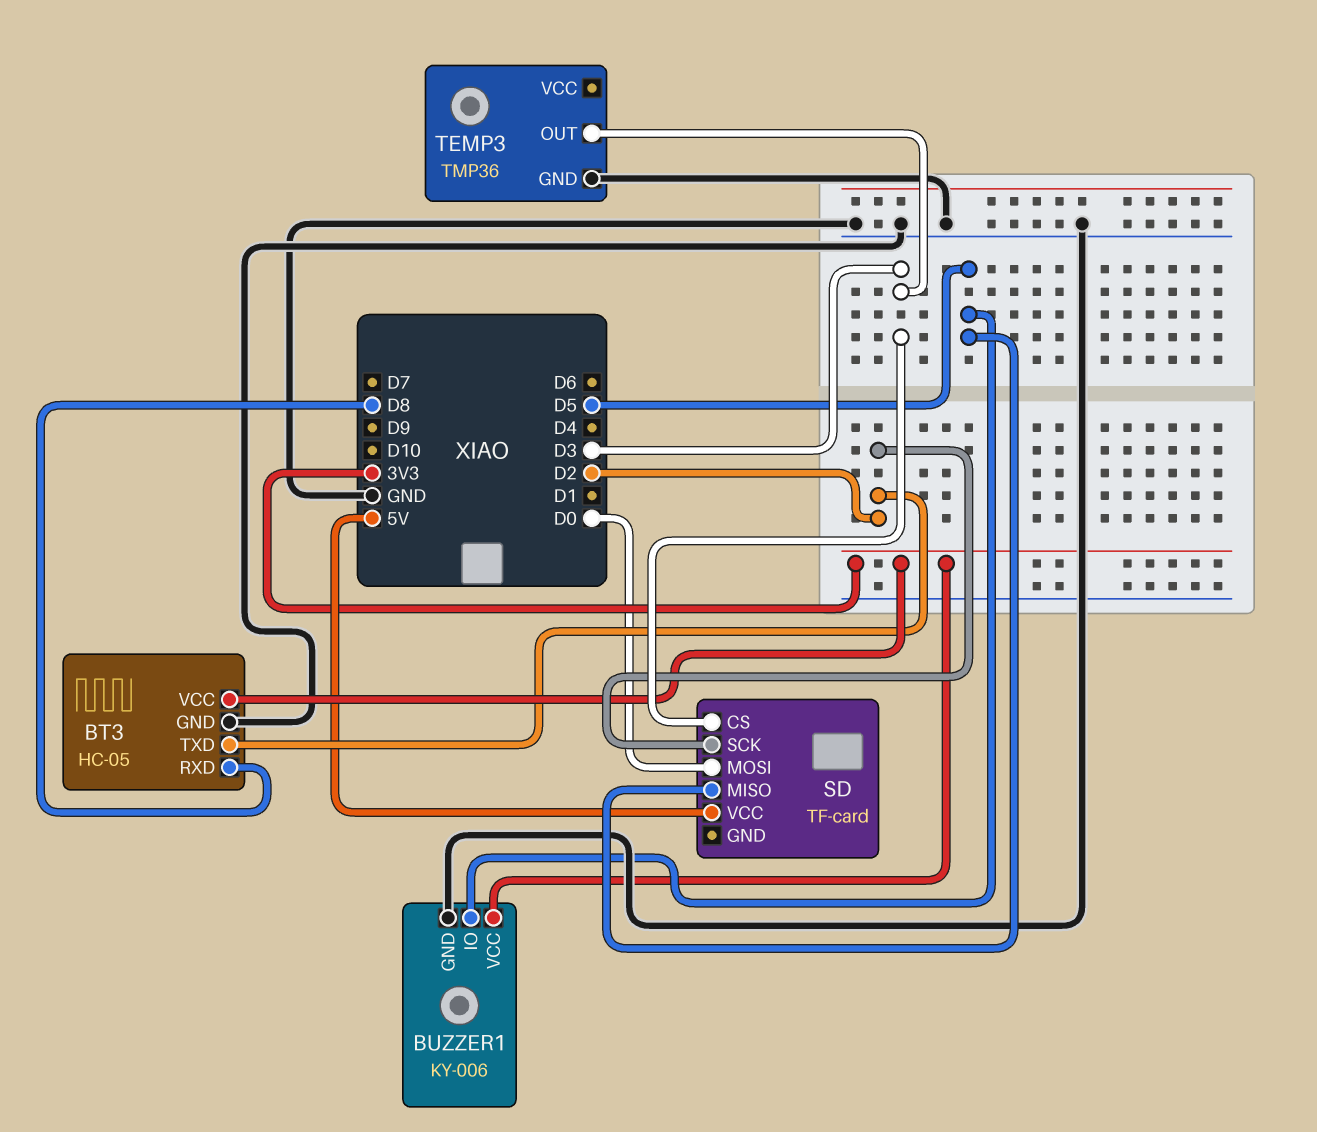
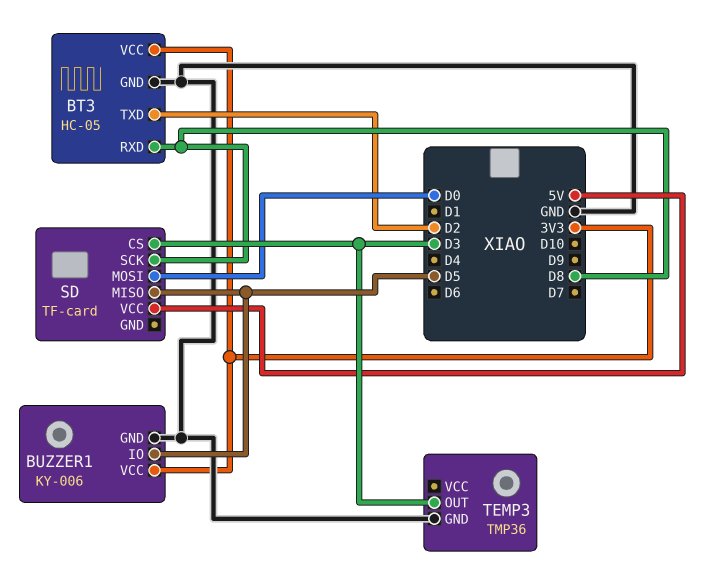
SD pin SCK: D2 -> D8

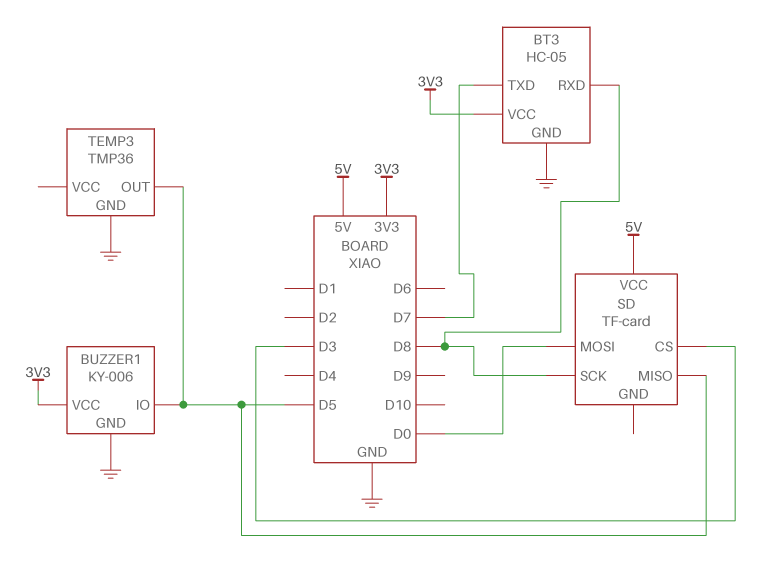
BT3 pin TXD: D2 -> D7
TEMP3 pin OUT: D3 -> D5

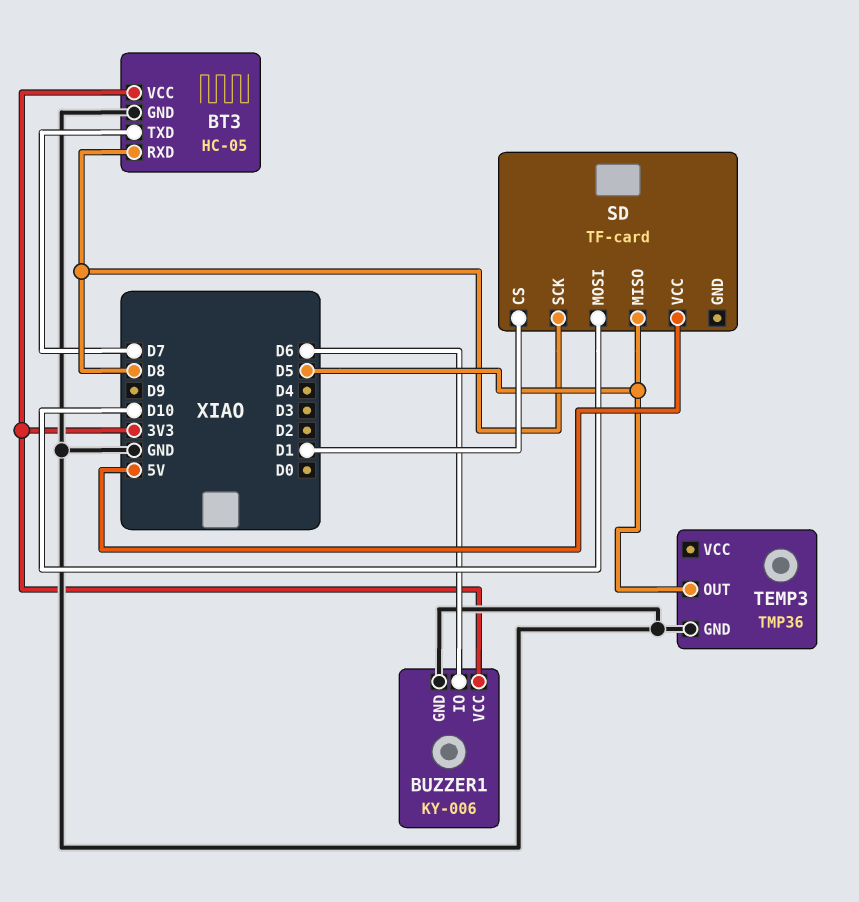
BUZZER1 pin IO: D5 -> D6
SD pin CS: D3 -> D1
SD pin MOSI: D0 -> D10

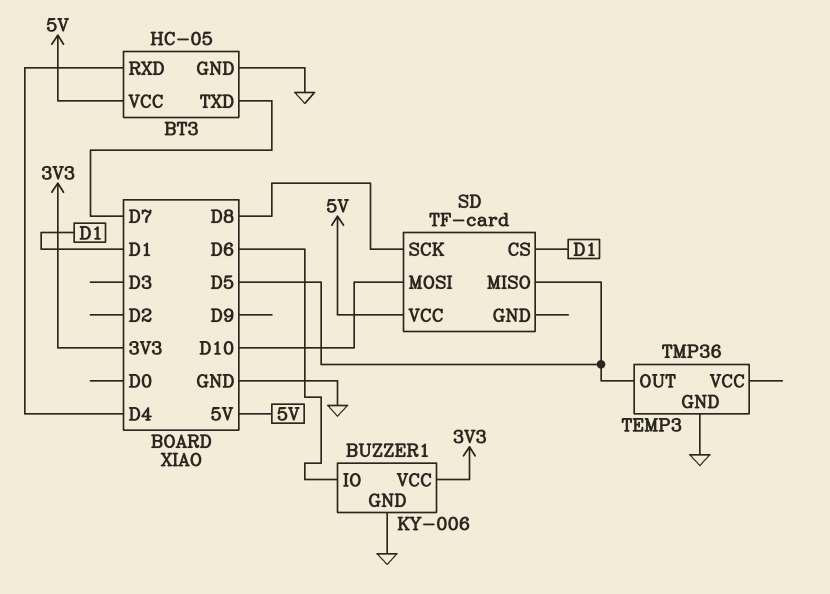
BT3 pin RXD: D8 -> D4
BT3 pin VCC: 3V3 -> 5V

